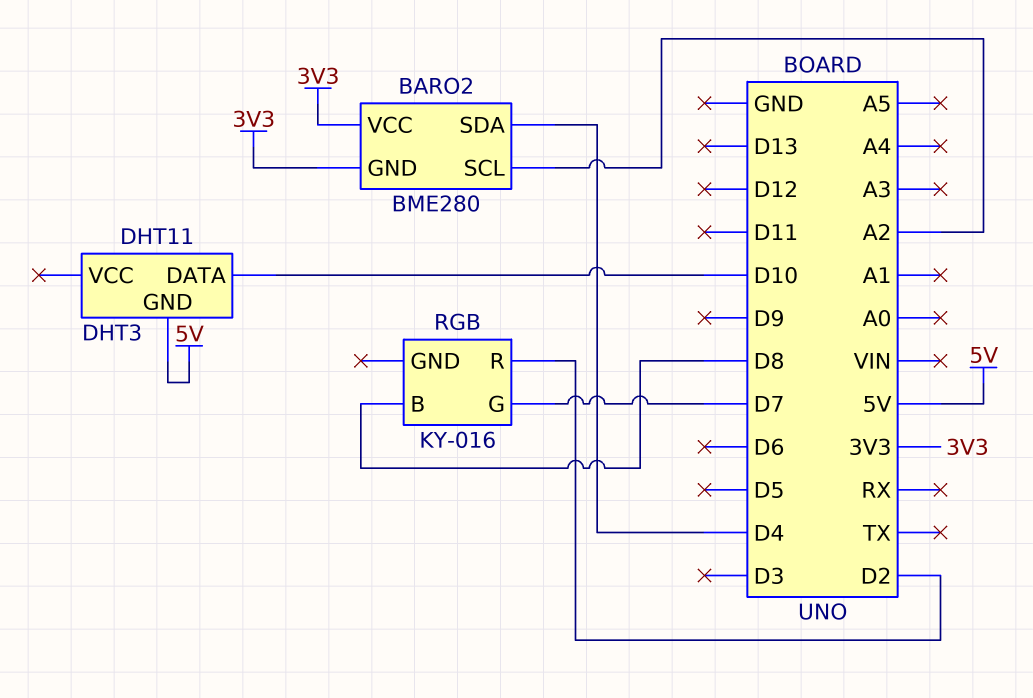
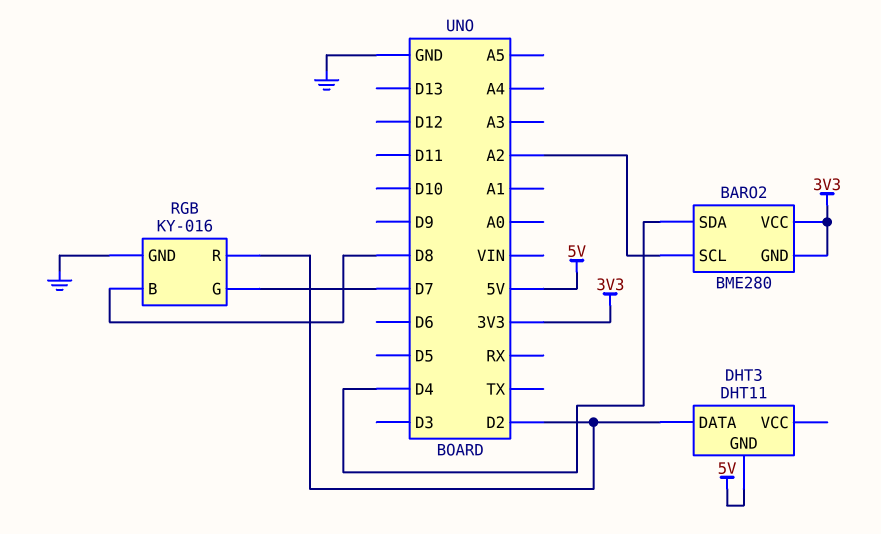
DHT3 pin DATA: D10 -> D2
RGB pin GND: none -> GND

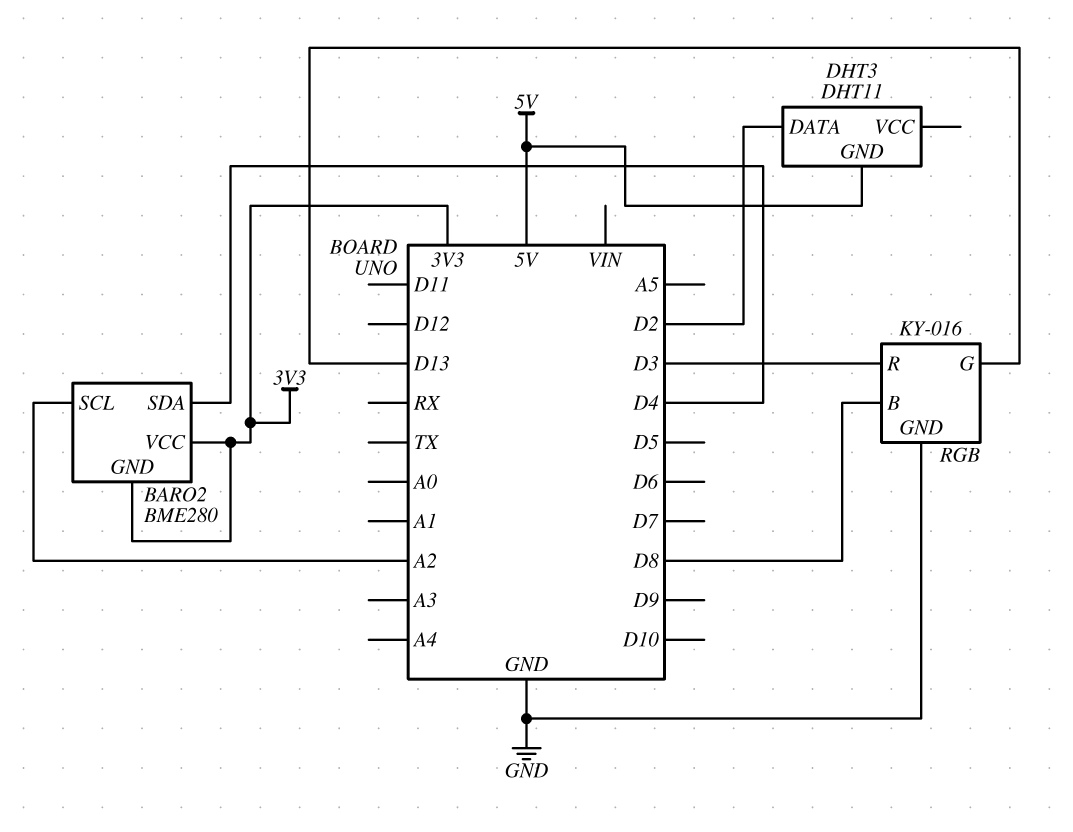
RGB pin G: D7 -> D13
RGB pin R: D2 -> D3

